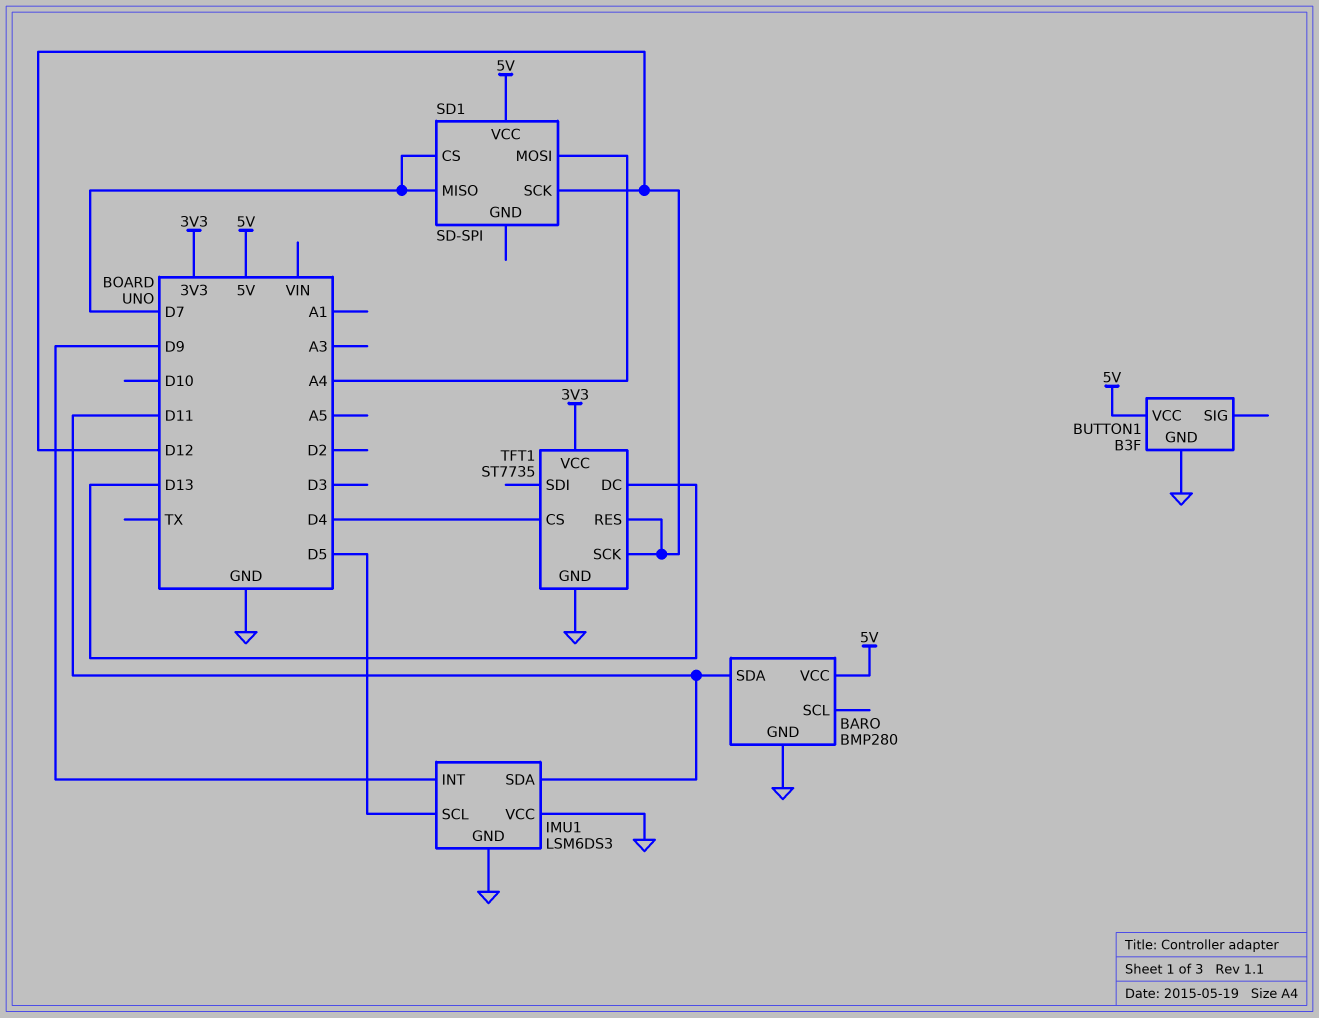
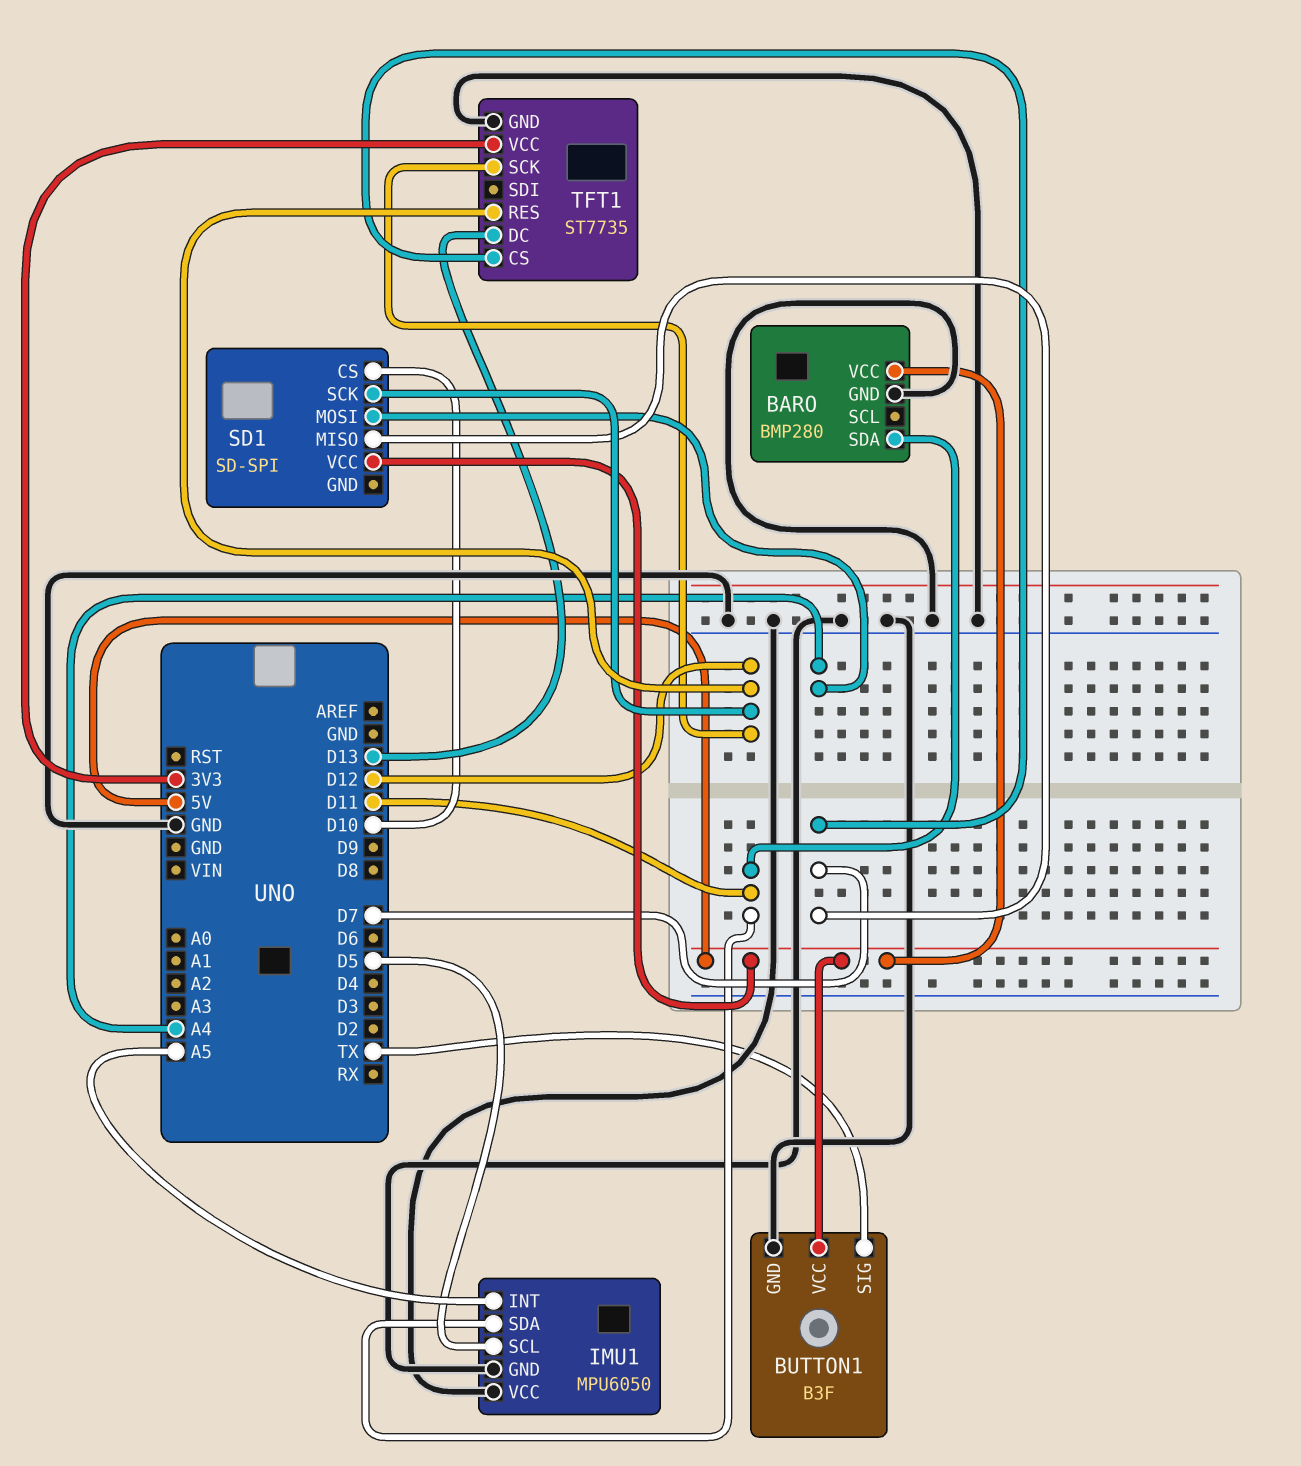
BUTTON1 pin SIG: none -> TX
IMU1: LSM6DS3 -> MPU6050
IMU1 pin INT: D9 -> A5
SD1 pin CS: D7 -> D10
TFT1 pin CS: D4 -> D7

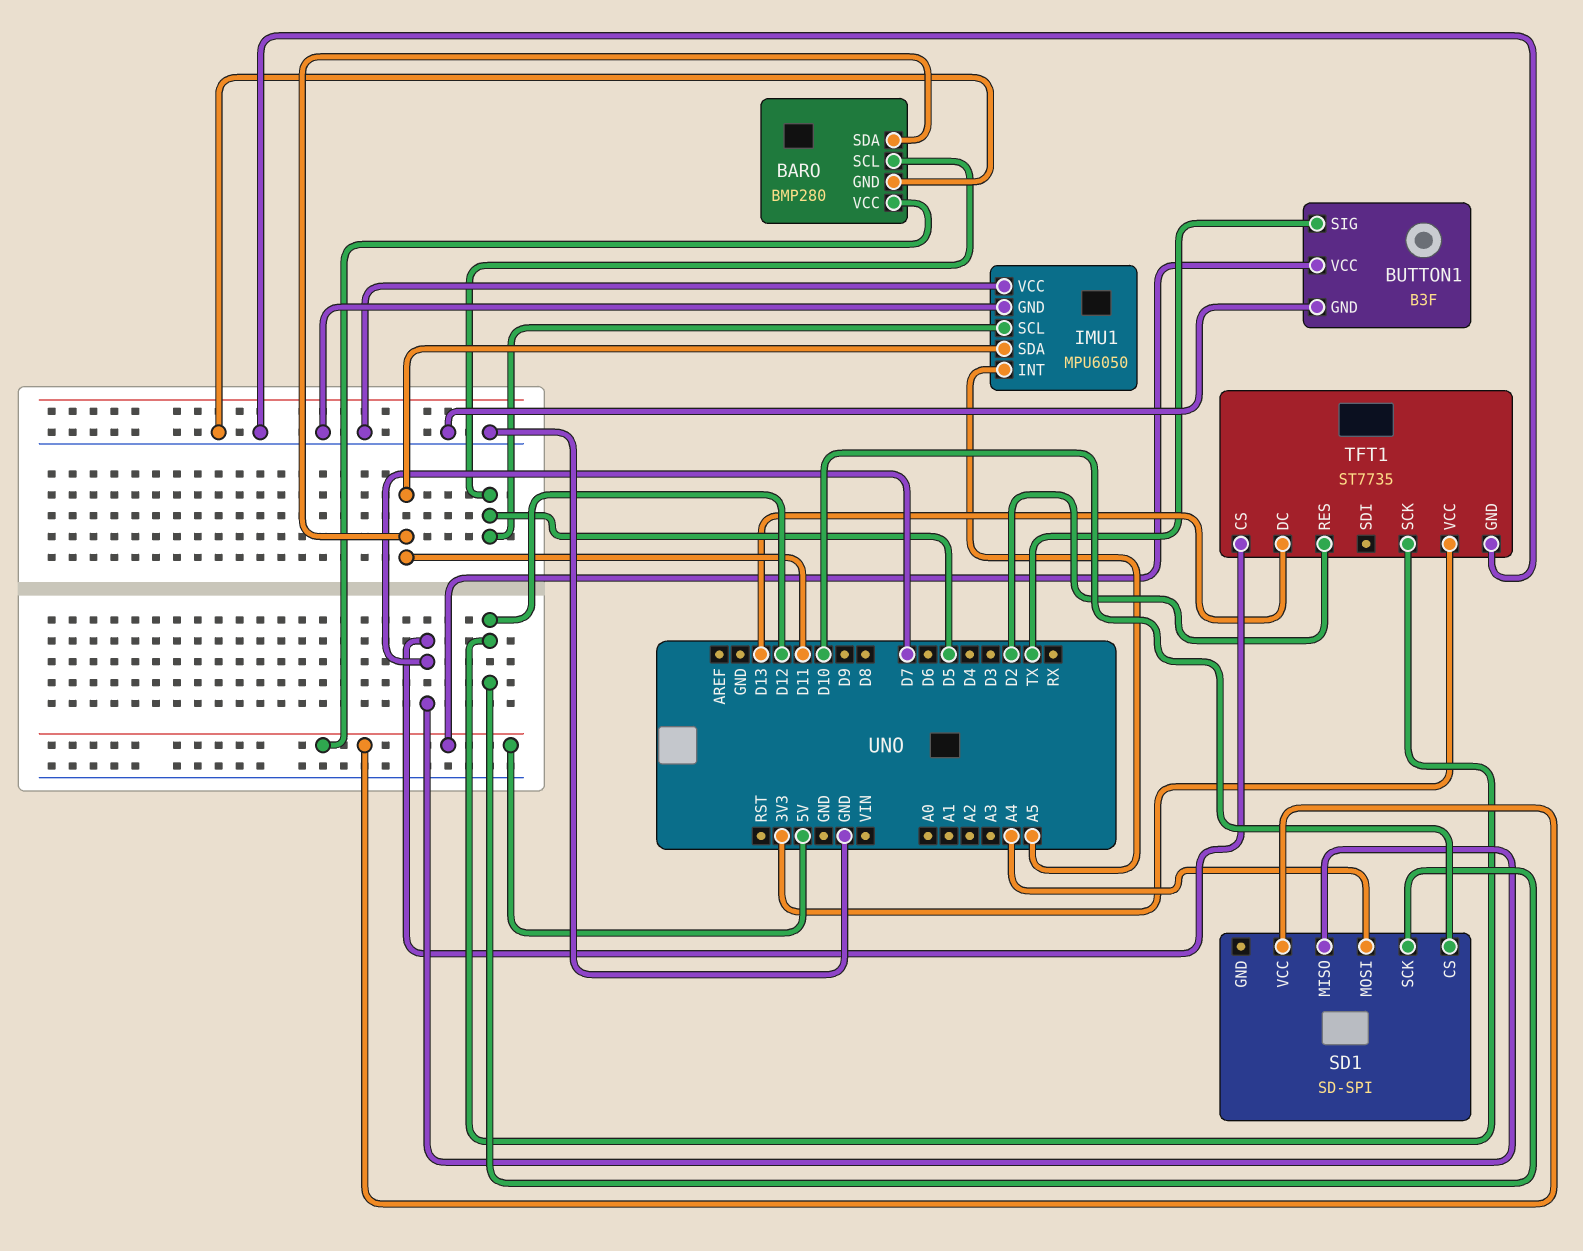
BARO pin SCL: none -> D5
TFT1 pin RES: D12 -> D2

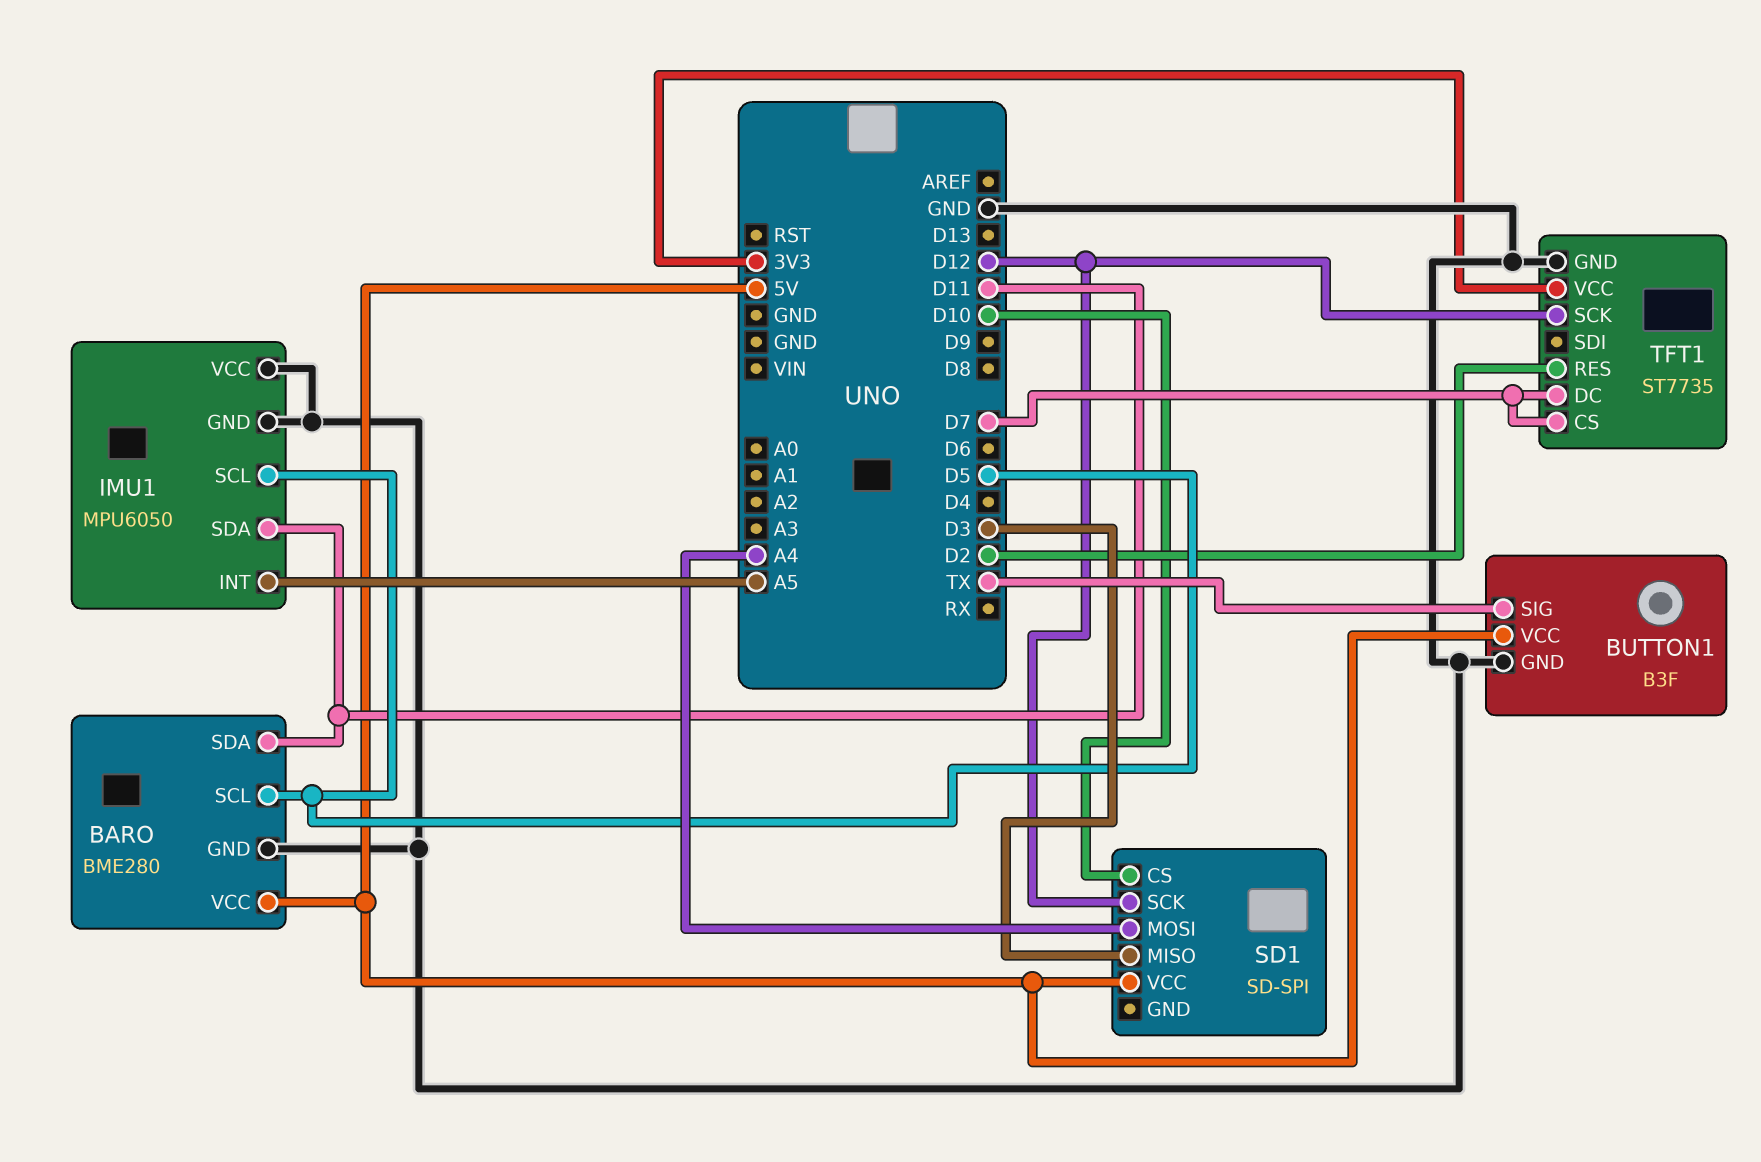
BARO: BMP280 -> BME280
SD1 pin MISO: D7 -> D3
TFT1 pin DC: D13 -> D7

